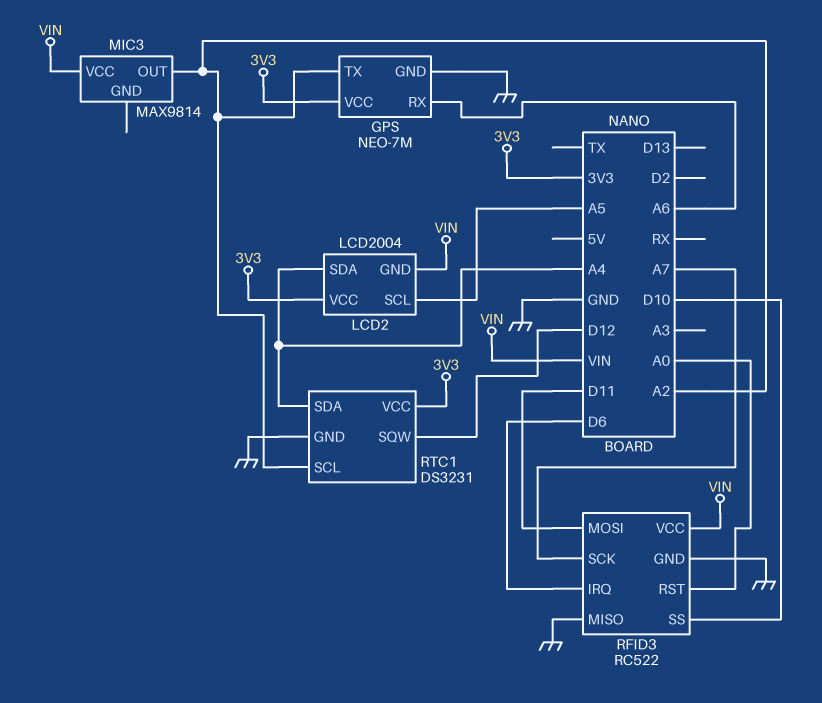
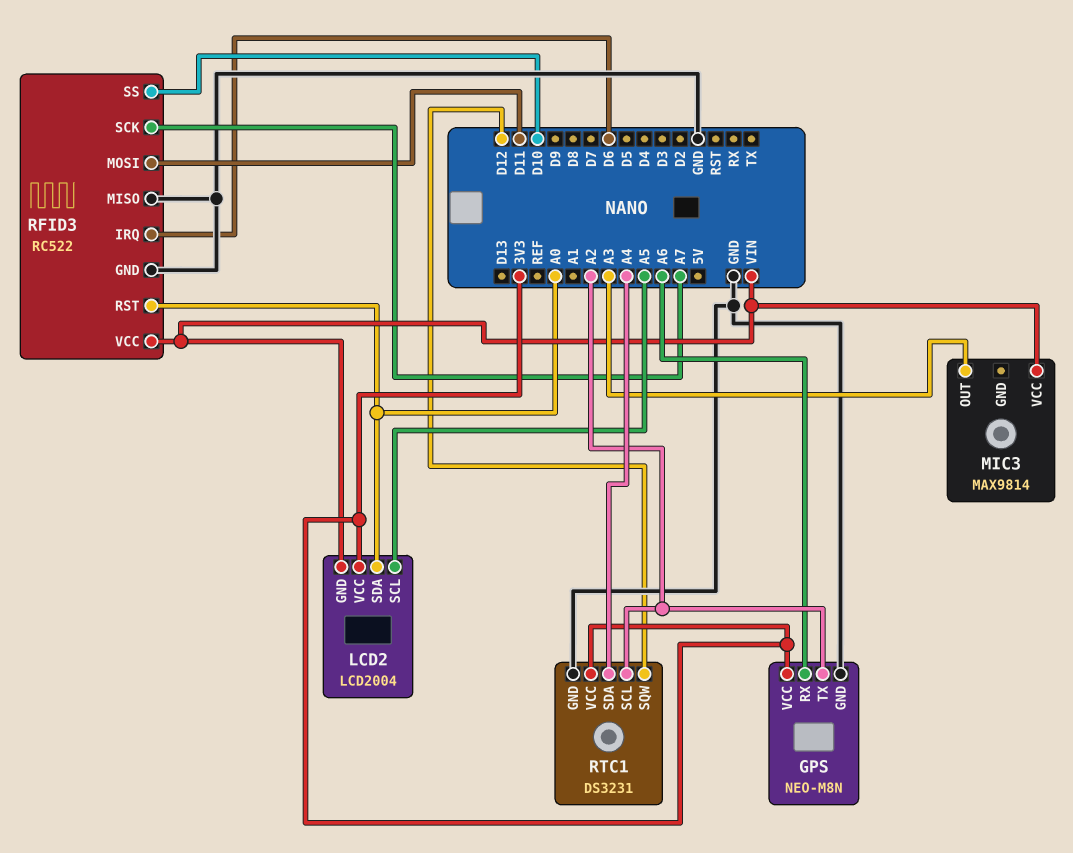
GPS: NEO-7M -> NEO-M8N
LCD2 pin SDA: A4 -> A0
MIC3 pin OUT: A2 -> A3

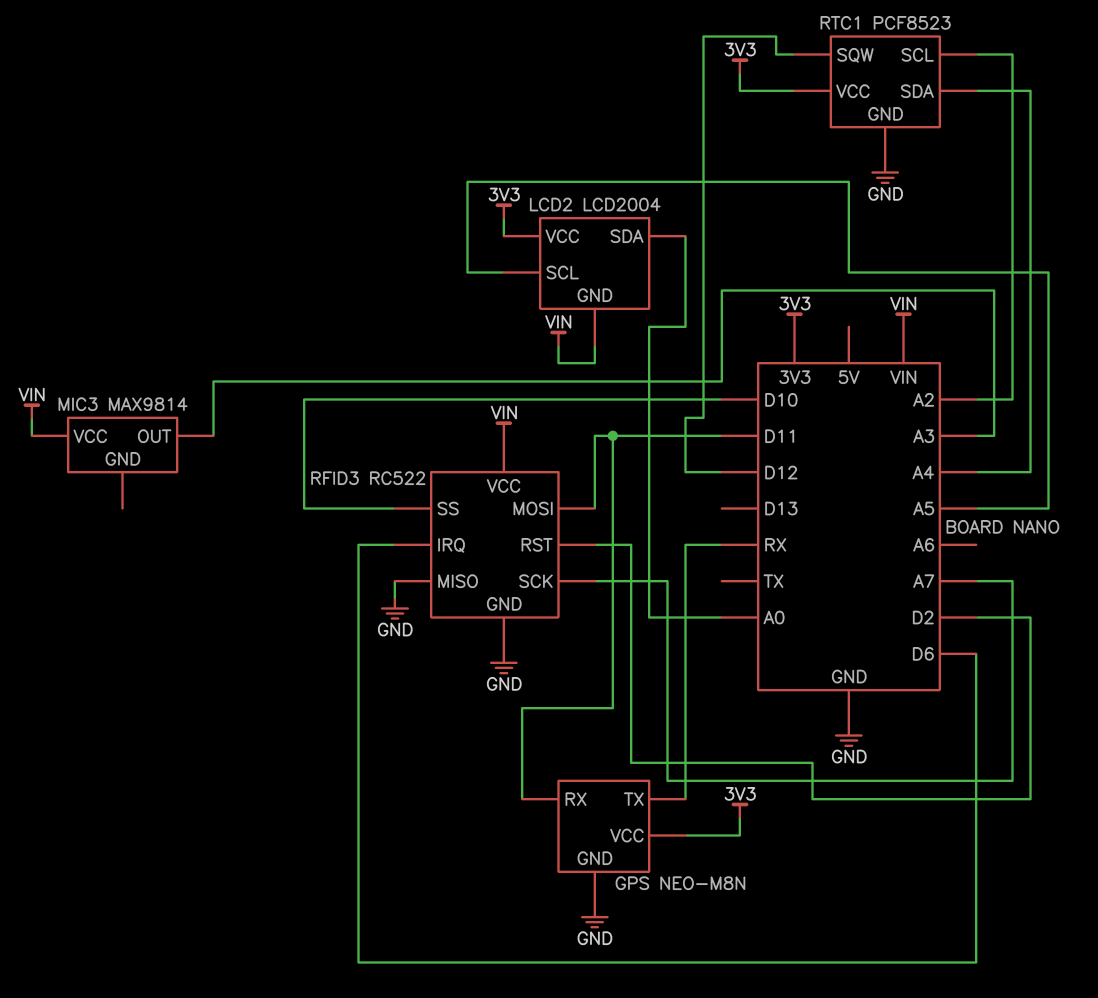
GPS pin RX: A6 -> D11
GPS pin TX: A2 -> RX
RFID3 pin RST: A0 -> D2
RTC1: DS3231 -> PCF8523

